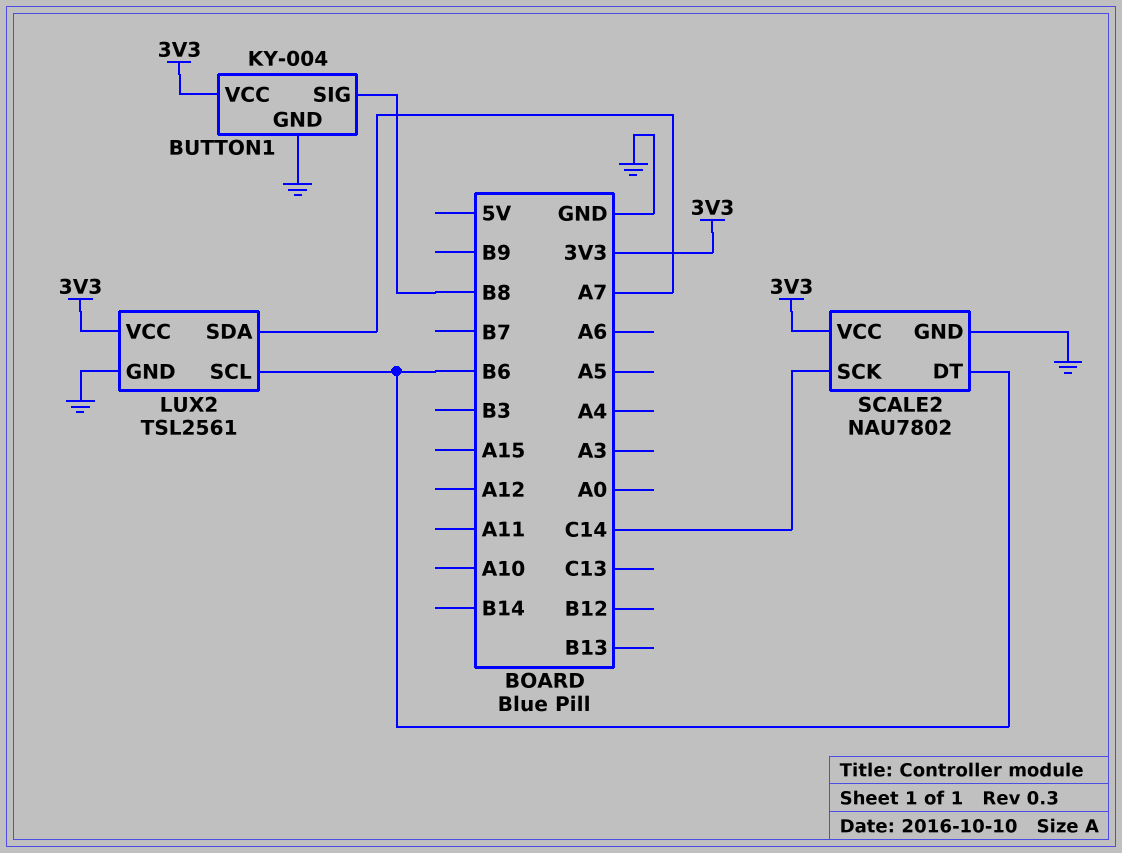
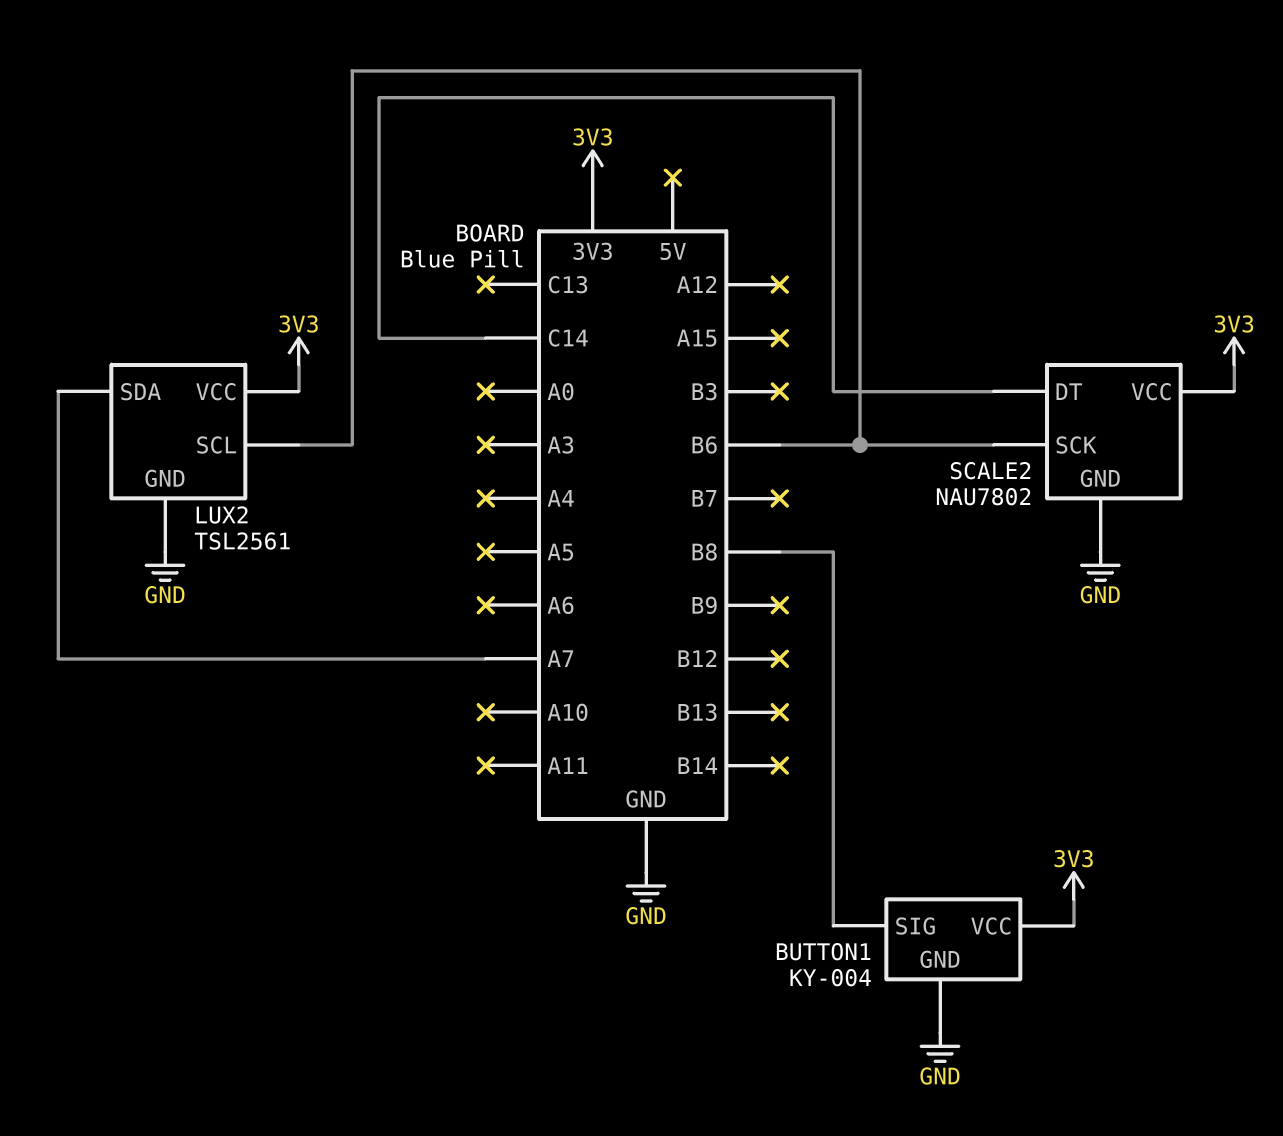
SCALE2 pin DT: B6 -> C14
SCALE2 pin SCK: C14 -> B6

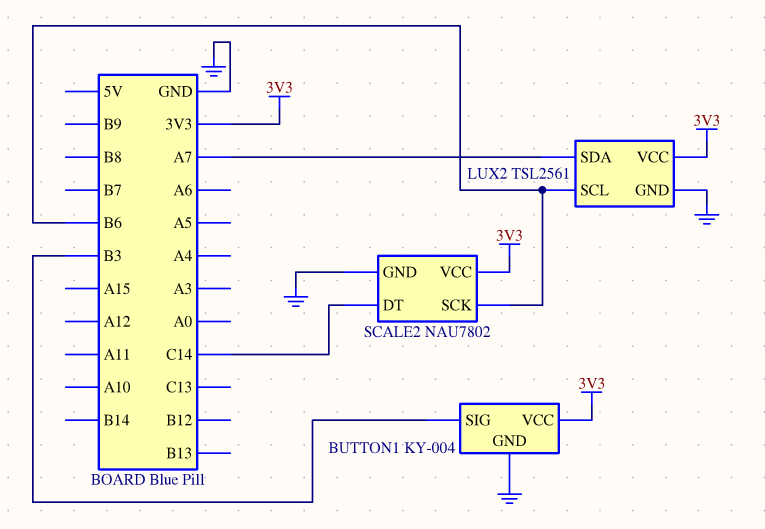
BUTTON1 pin SIG: B8 -> B3

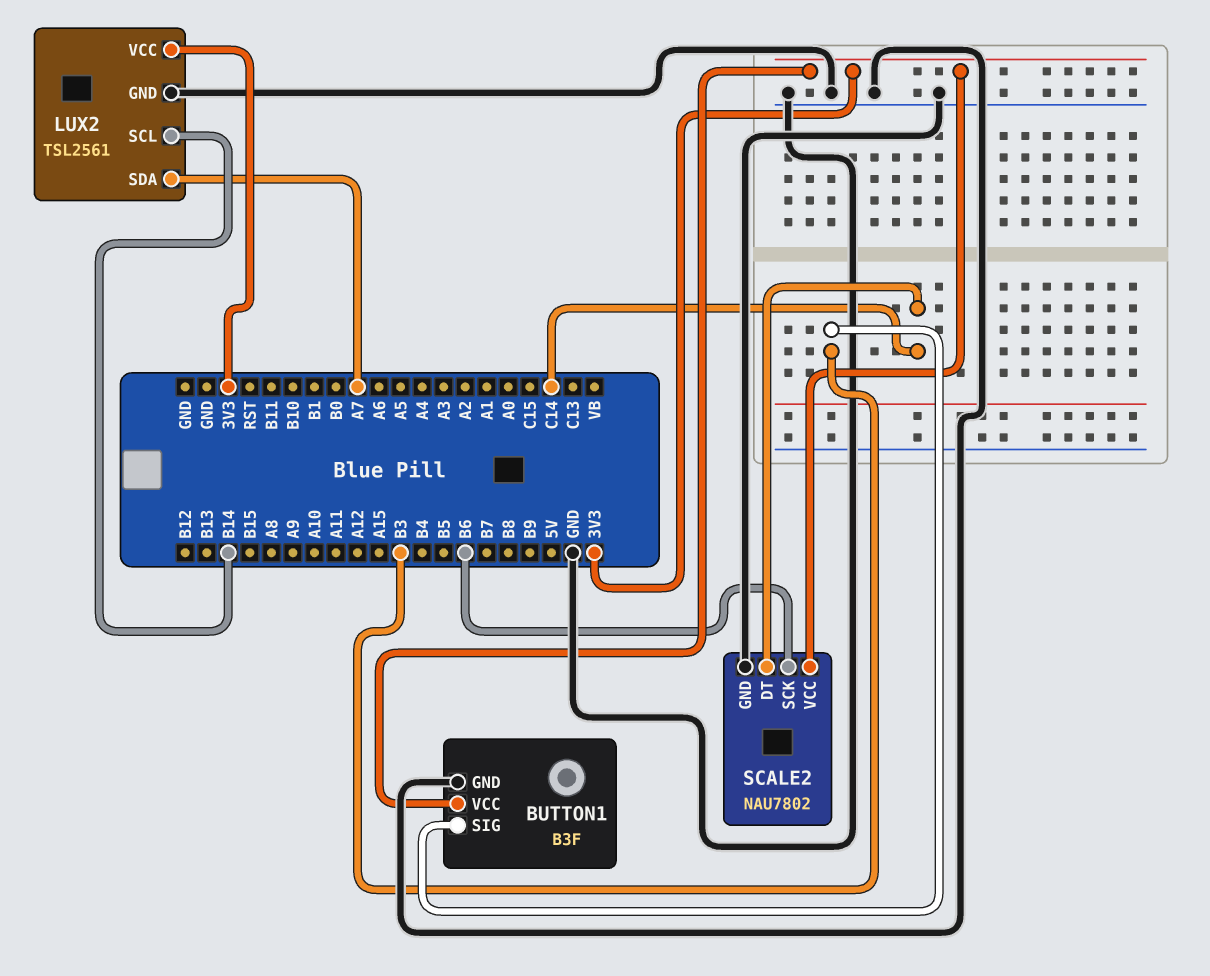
BUTTON1: KY-004 -> B3F
LUX2 pin SCL: B6 -> B14

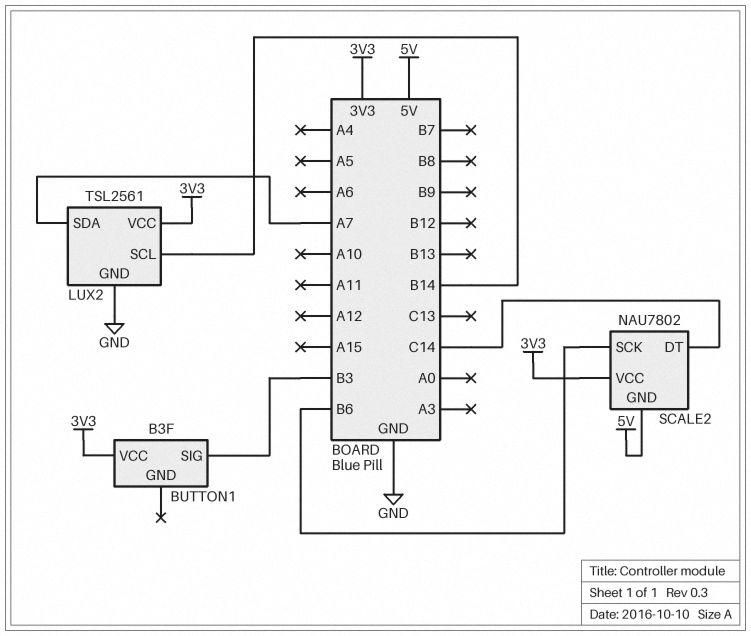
BUTTON1 pin GND: GND -> none
SCALE2 pin GND: GND -> 5V

